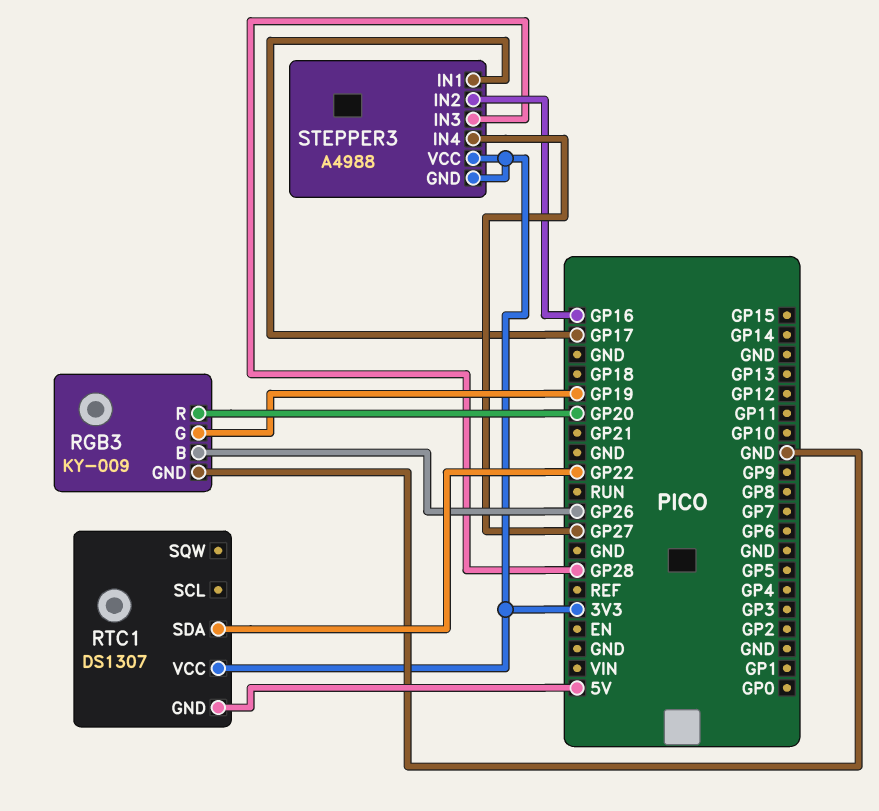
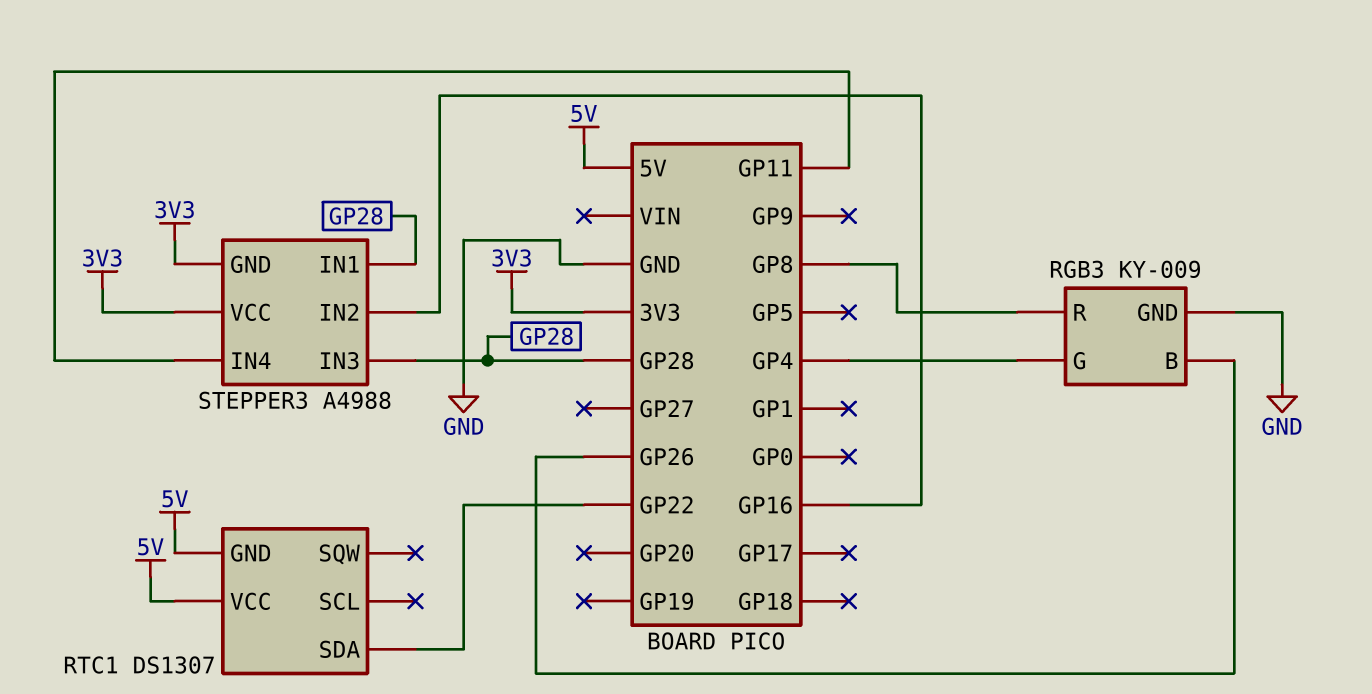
RGB3 pin G: GP19 -> GP4
RGB3 pin R: GP20 -> GP8
RTC1 pin VCC: 3V3 -> 5V
STEPPER3 pin IN1: GP17 -> GP28
STEPPER3 pin IN4: GP27 -> GP11

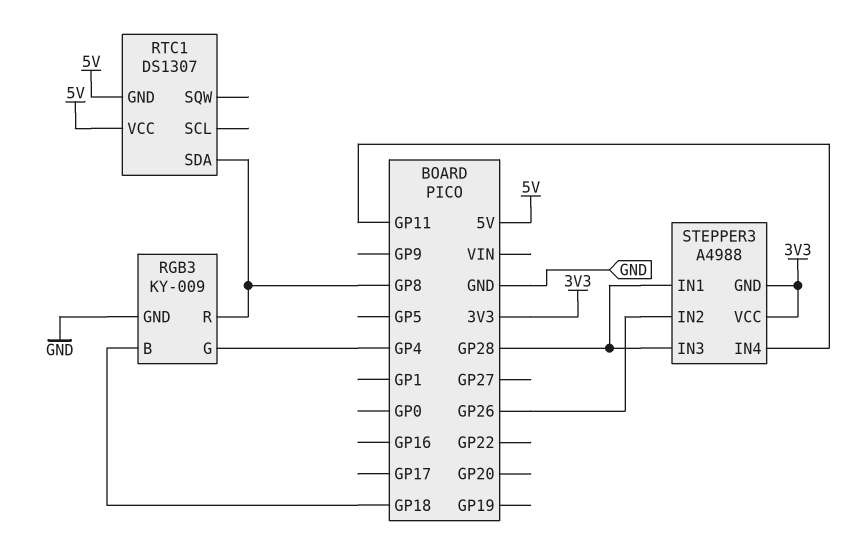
RGB3 pin B: GP26 -> GP18
RTC1 pin SDA: GP22 -> GP8
STEPPER3 pin IN2: GP16 -> GP26

